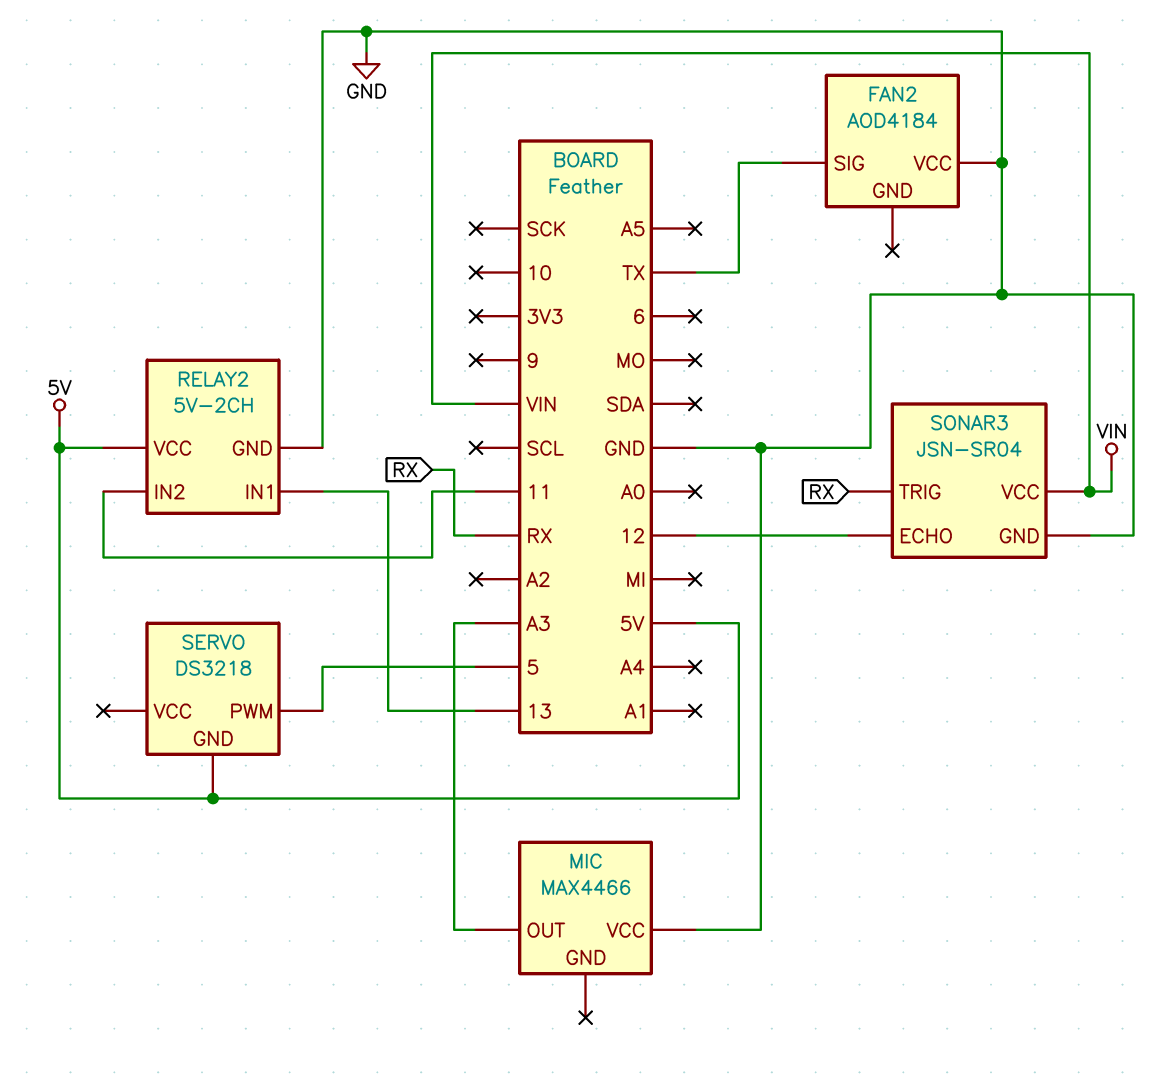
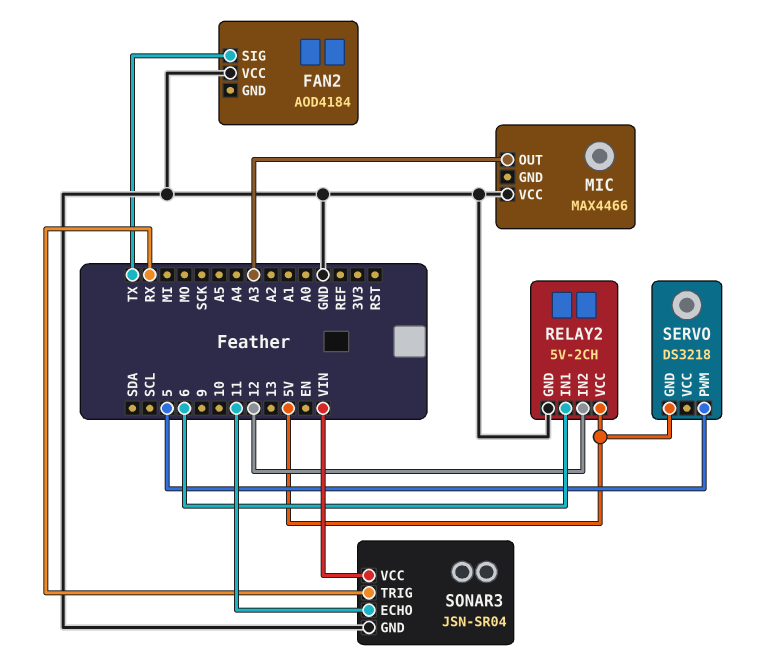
RELAY2 pin IN1: 13 -> 6
RELAY2 pin IN2: 11 -> 12
SONAR3 pin ECHO: 12 -> 11

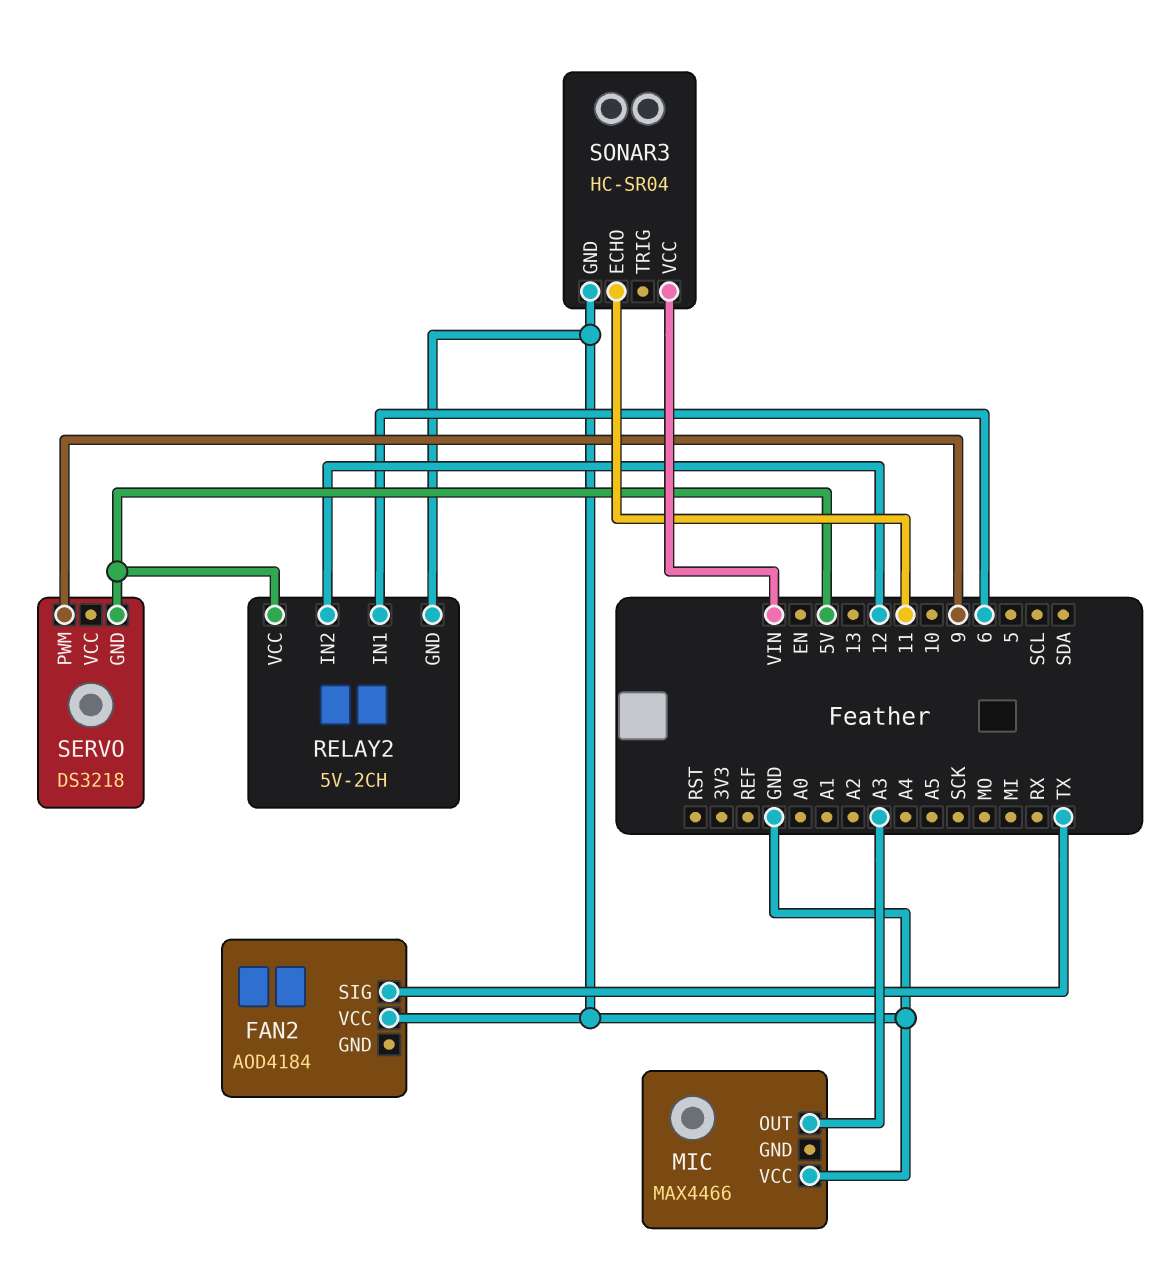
SERVO pin PWM: 5 -> 9
SONAR3: JSN-SR04 -> HC-SR04
SONAR3 pin TRIG: RX -> none

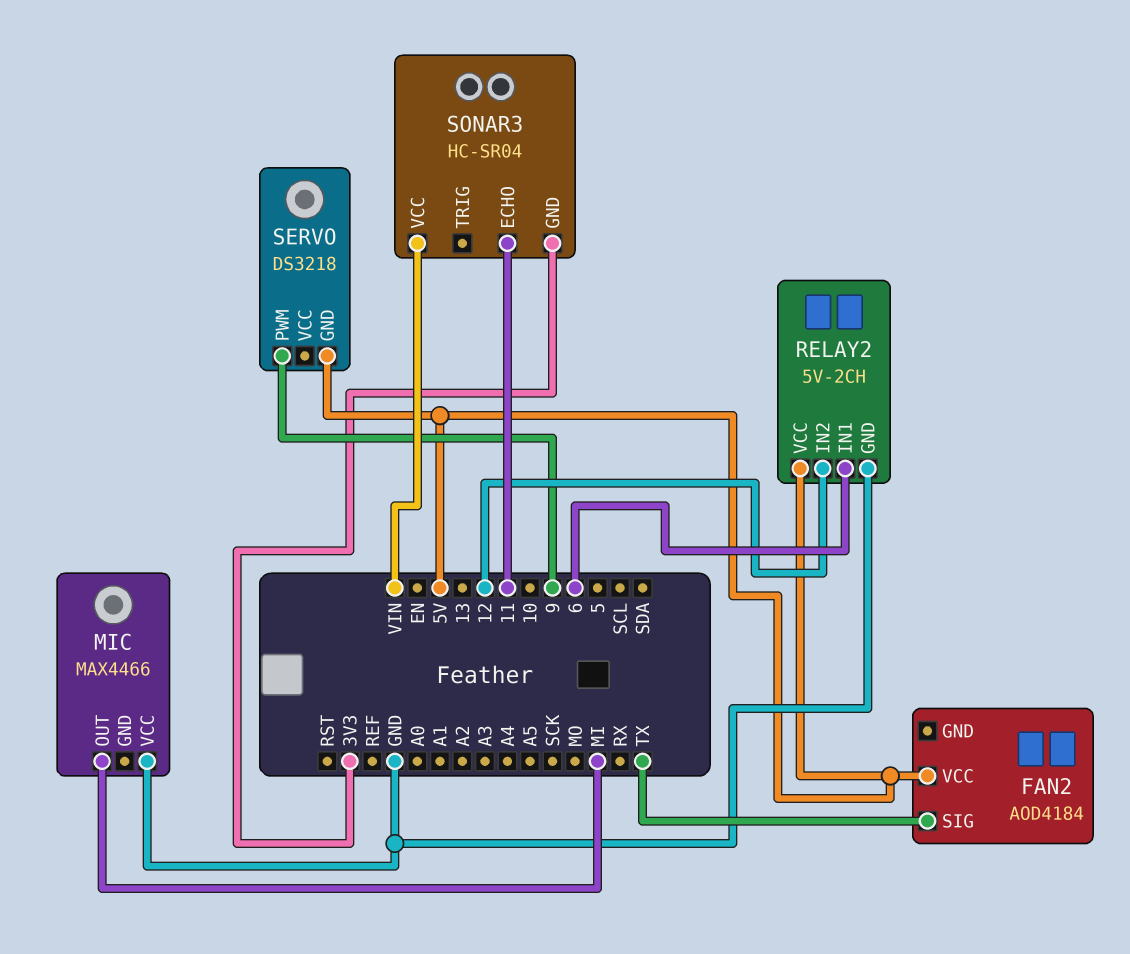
FAN2 pin VCC: GND -> 5V
MIC pin OUT: A3 -> MI
SONAR3 pin GND: GND -> 3V3

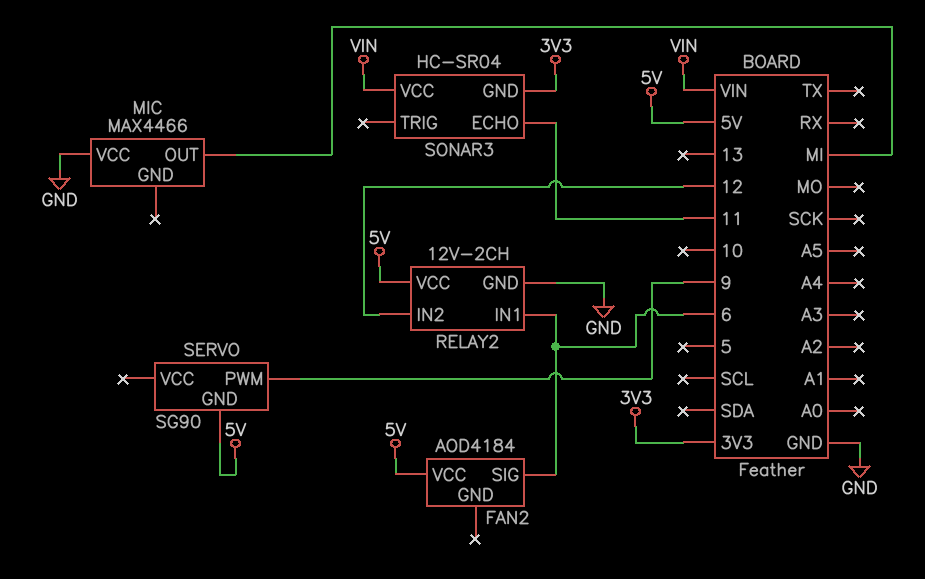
FAN2 pin SIG: TX -> 6
RELAY2: 5V-2CH -> 12V-2CH
SERVO: DS3218 -> SG90

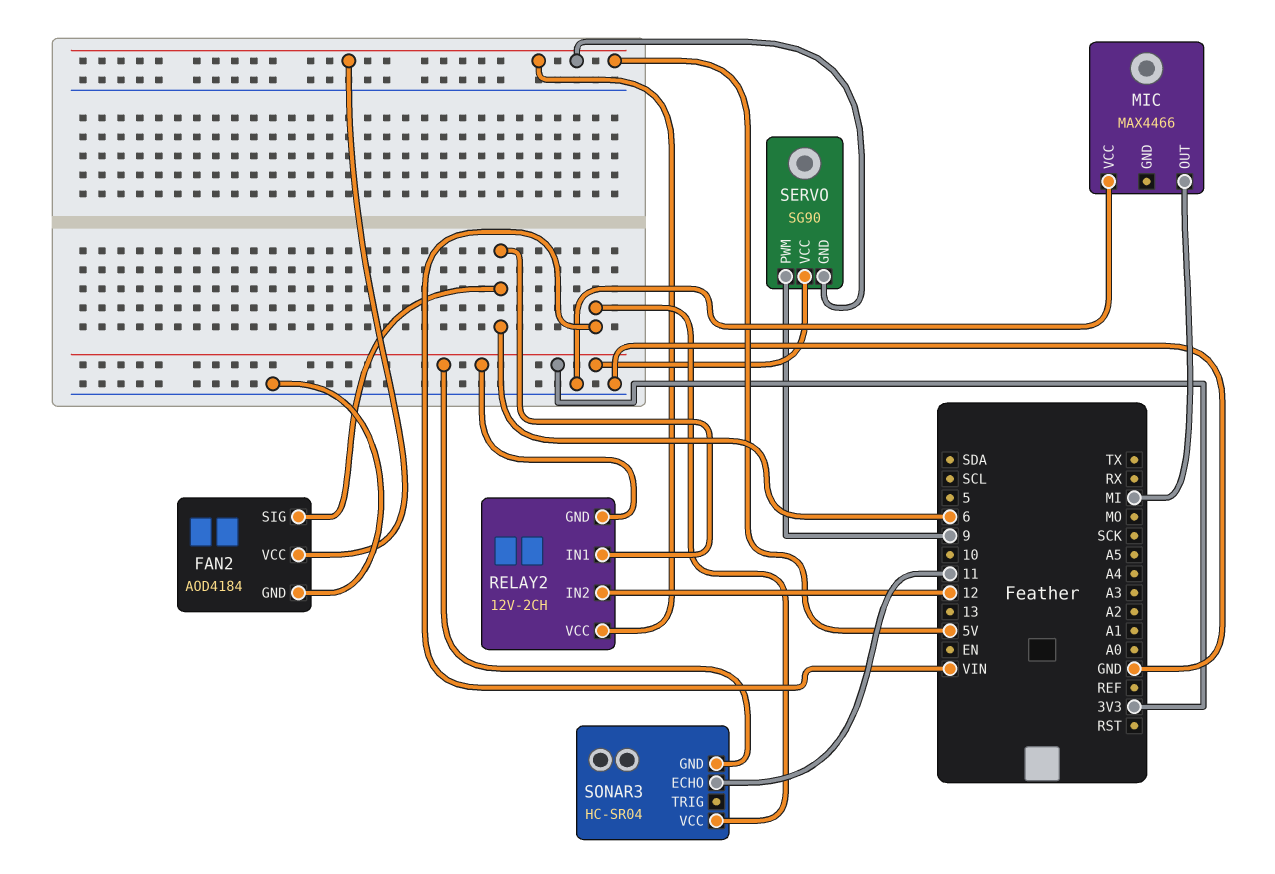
FAN2 pin GND: none -> GND
RELAY2 pin GND: GND -> 3V3
SERVO pin VCC: none -> 3V3

